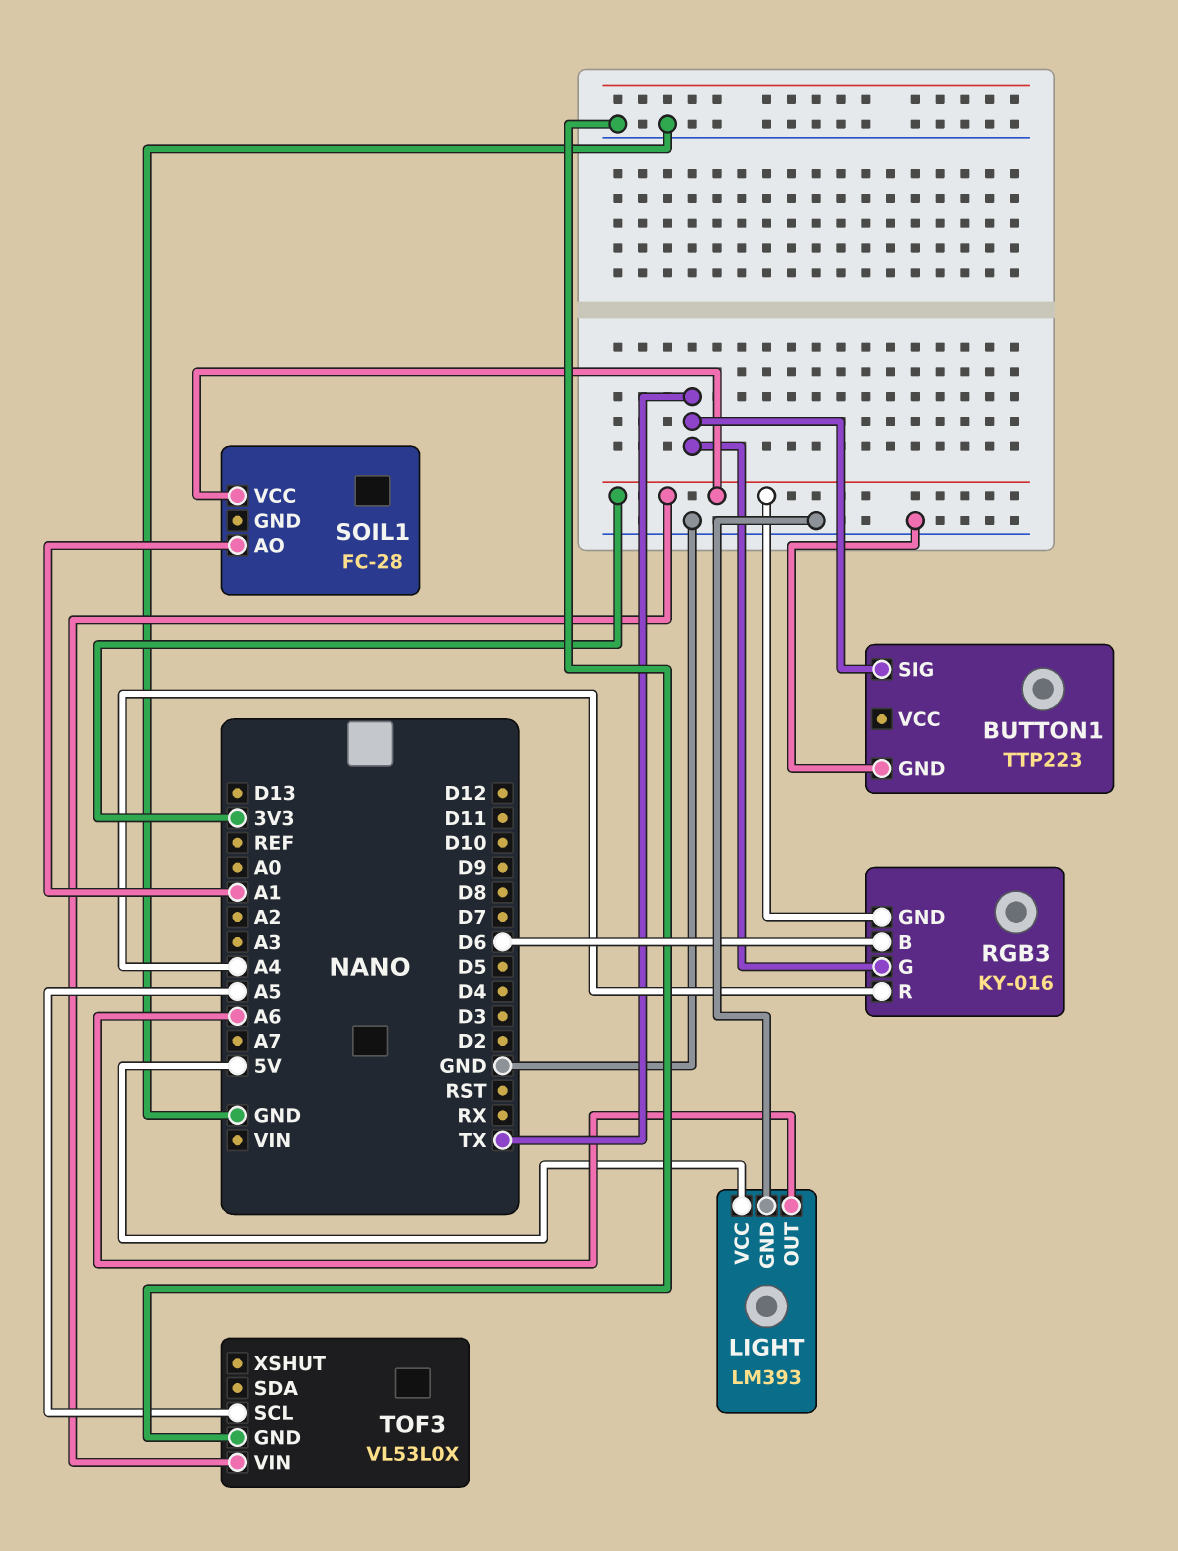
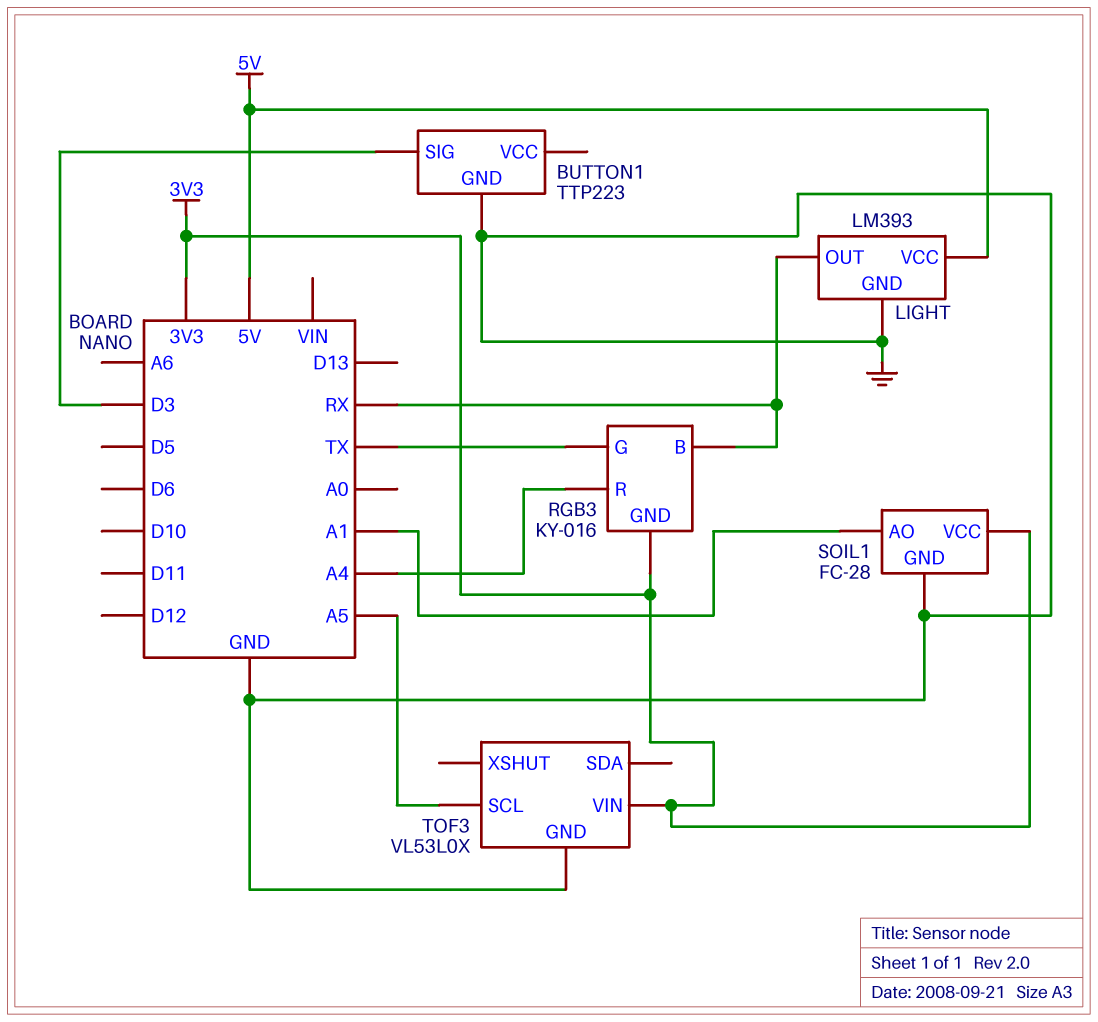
BUTTON1 pin SIG: TX -> D3
LIGHT pin OUT: A6 -> RX
RGB3 pin B: D6 -> RX
SOIL1 pin GND: none -> GND

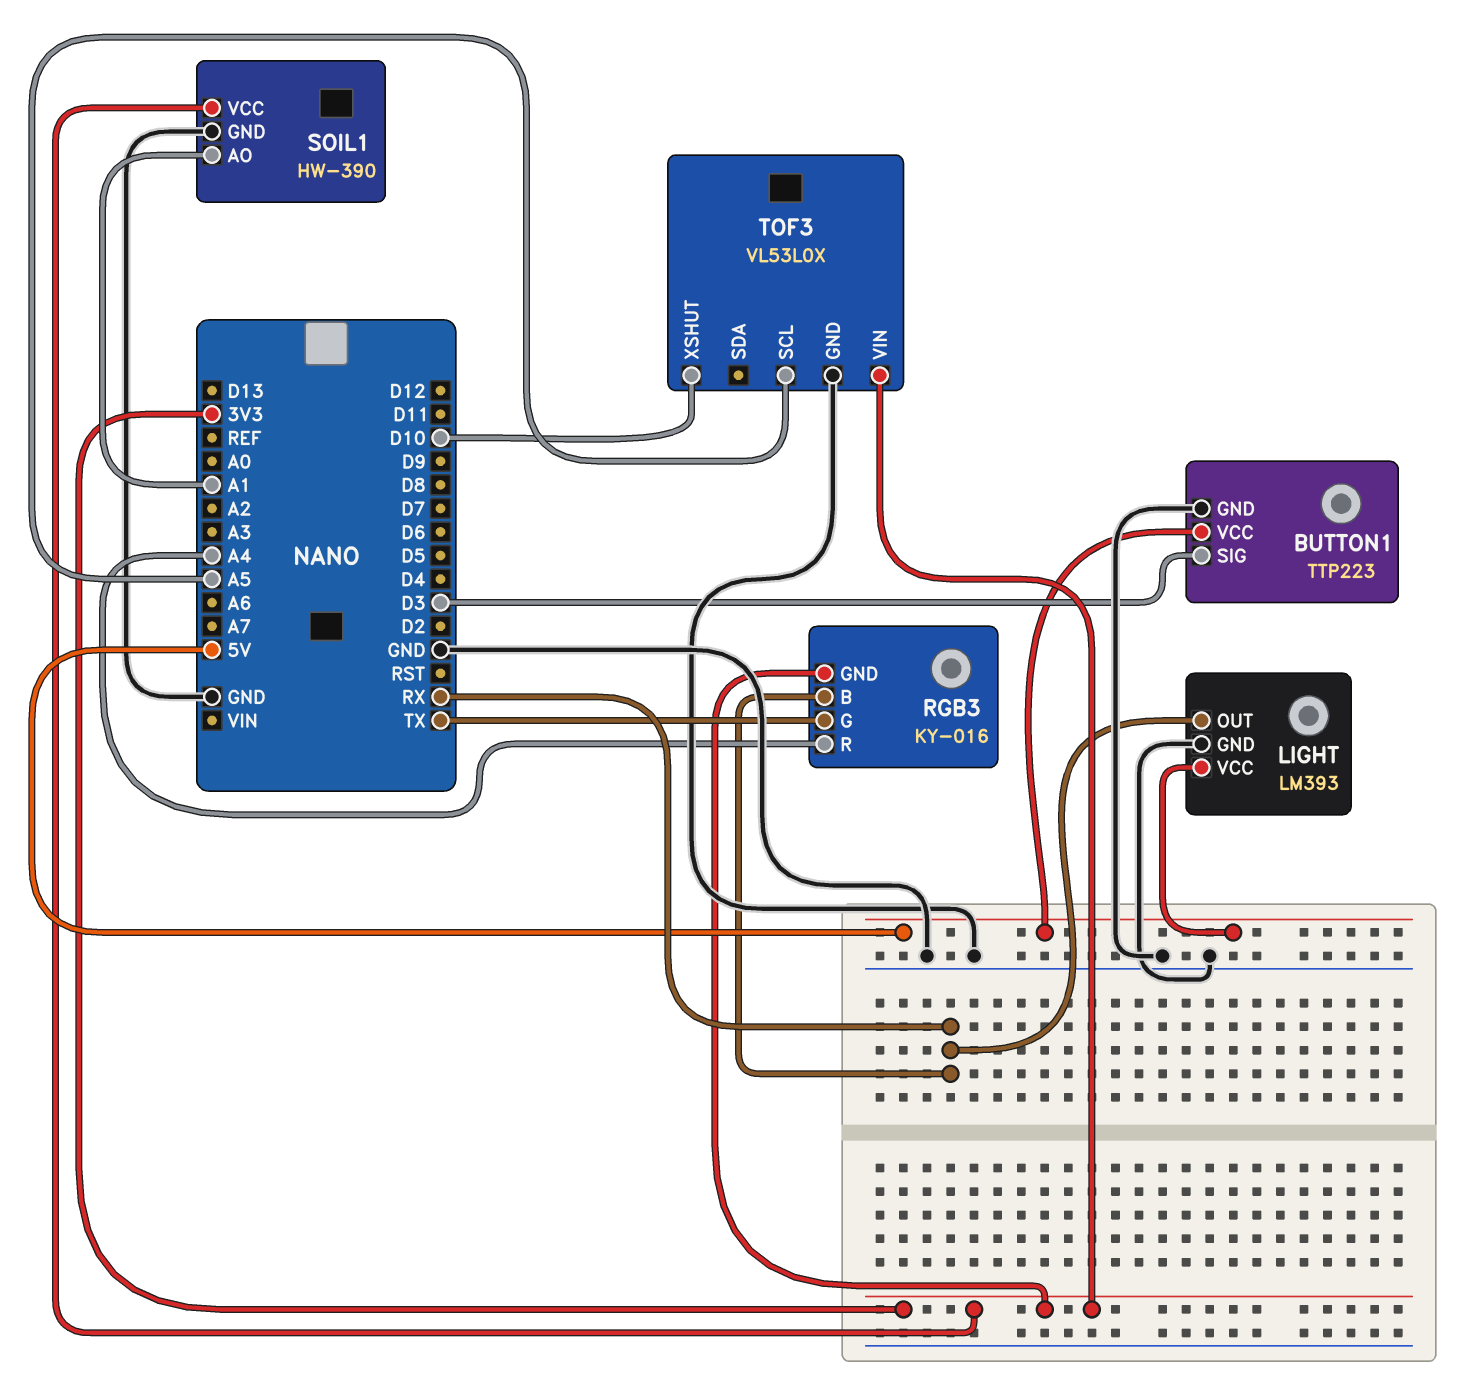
BUTTON1 pin VCC: none -> 5V
SOIL1: FC-28 -> HW-390
TOF3 pin XSHUT: none -> D10

